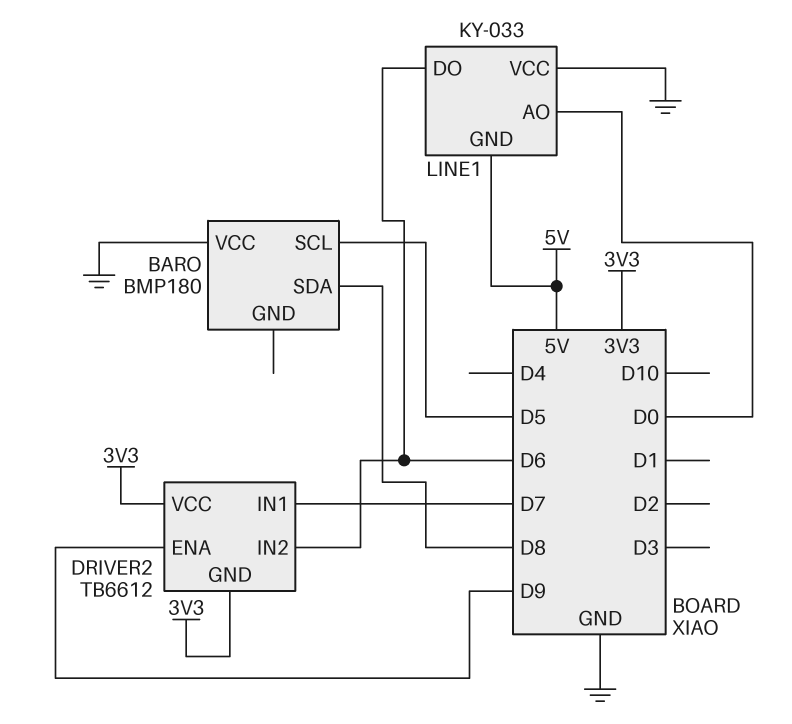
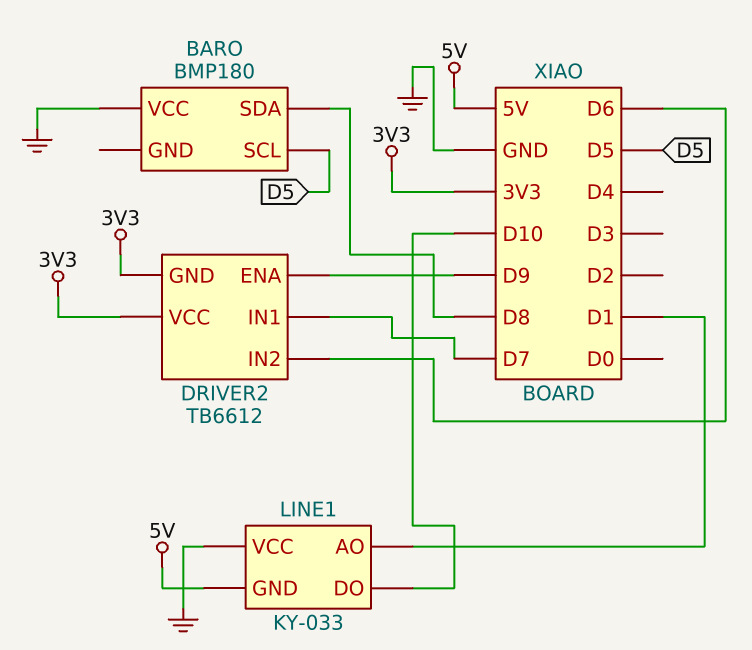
LINE1 pin AO: D0 -> D1
LINE1 pin DO: D6 -> D10

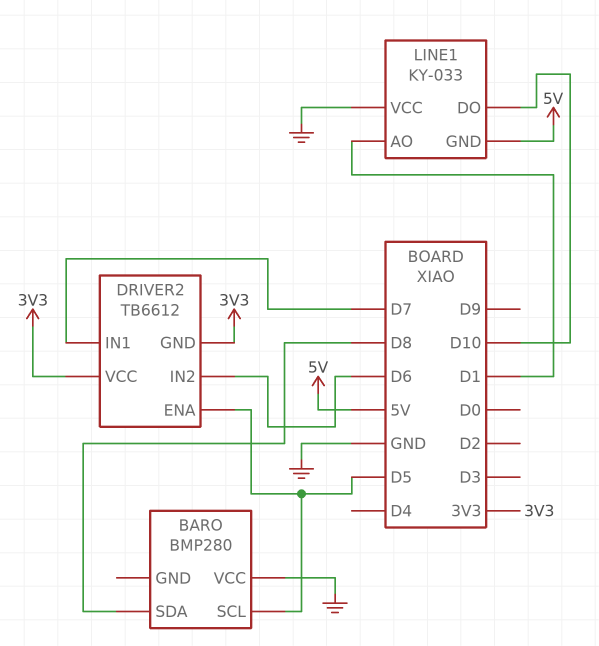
BARO: BMP180 -> BMP280
DRIVER2 pin ENA: D9 -> D5

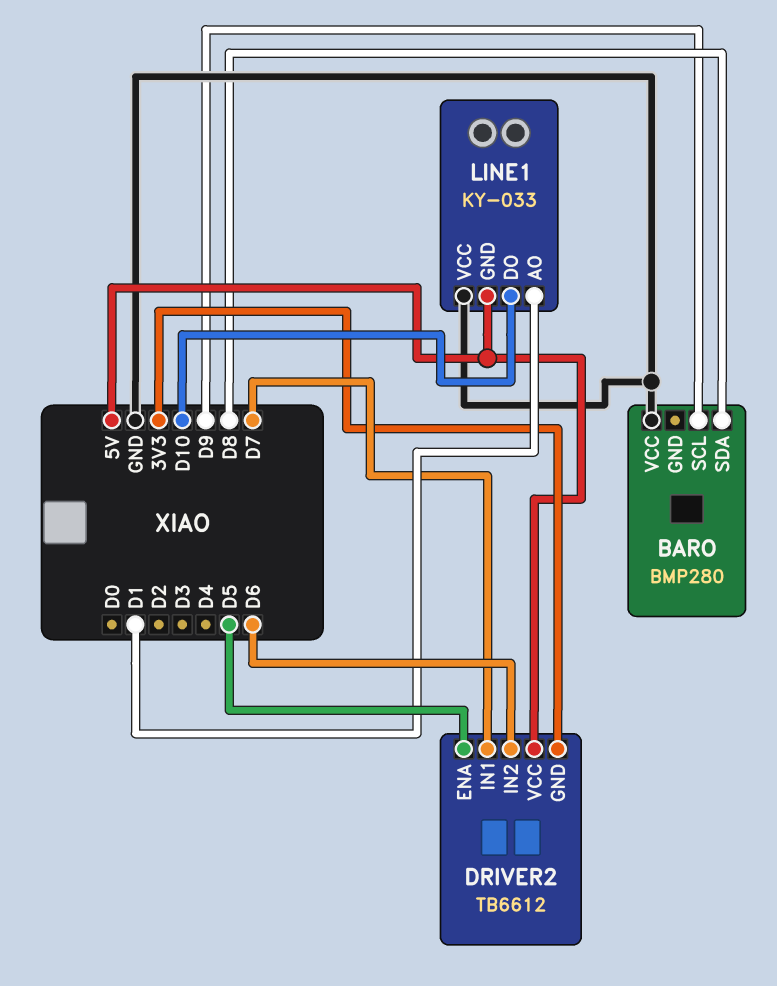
BARO pin SCL: D5 -> D9
DRIVER2 pin VCC: 3V3 -> 5V

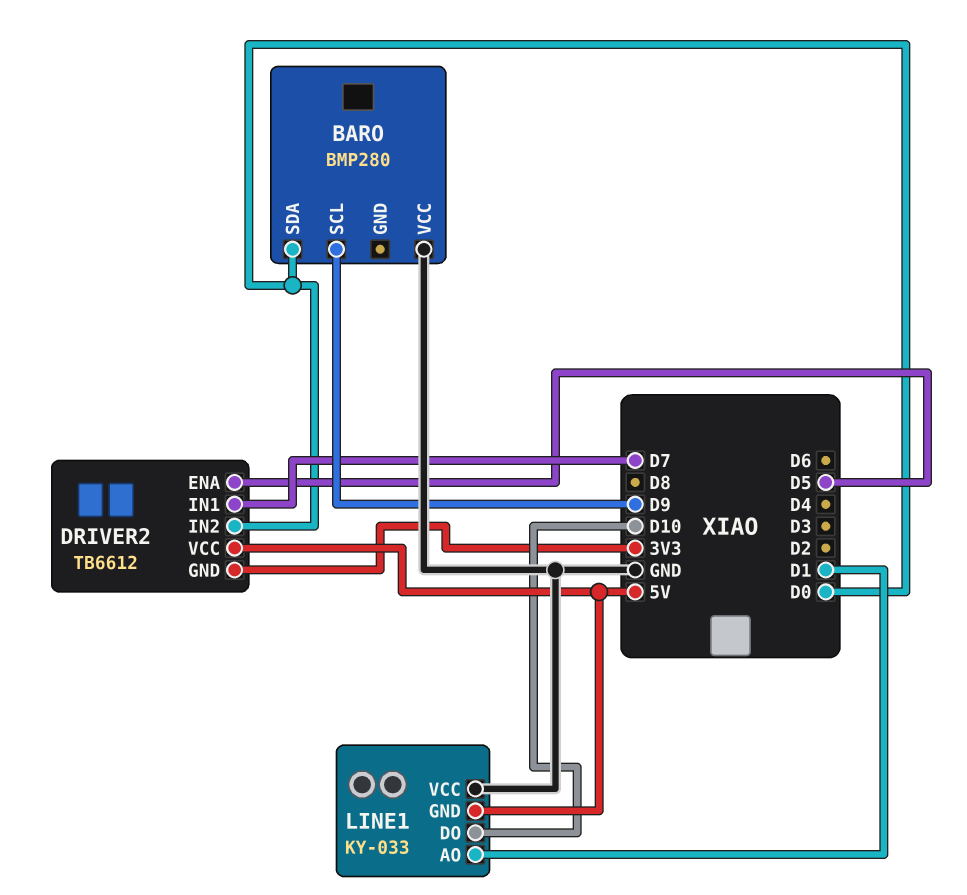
BARO pin SDA: D8 -> D0
DRIVER2 pin IN2: D6 -> D0

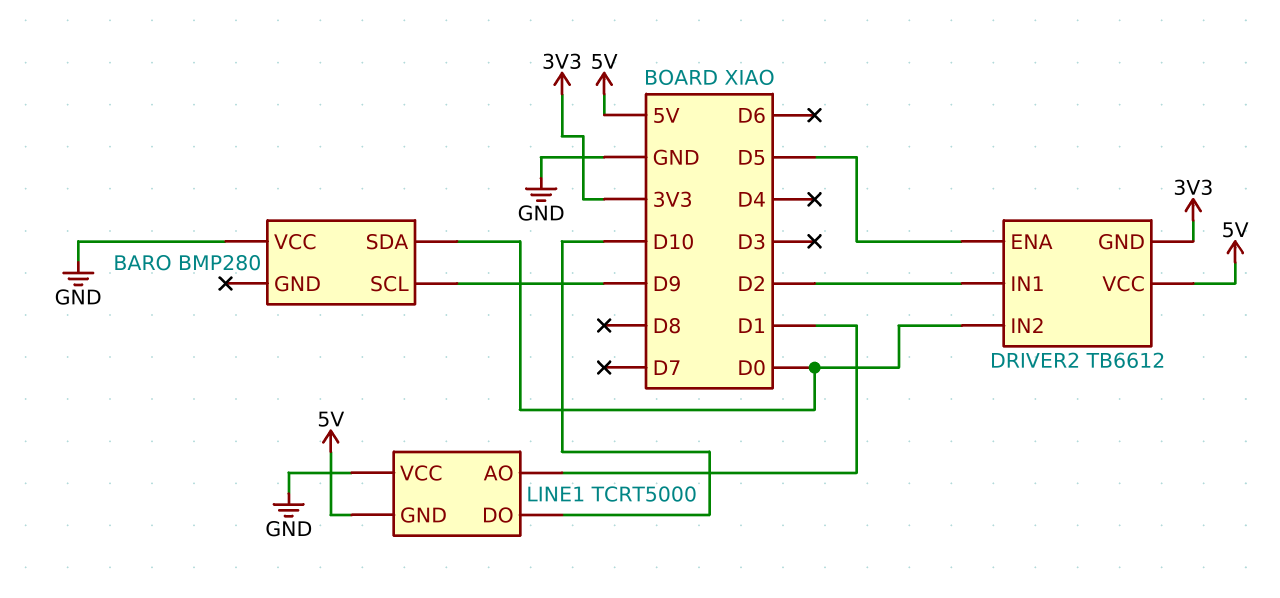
DRIVER2 pin IN1: D7 -> D2
LINE1: KY-033 -> TCRT5000

